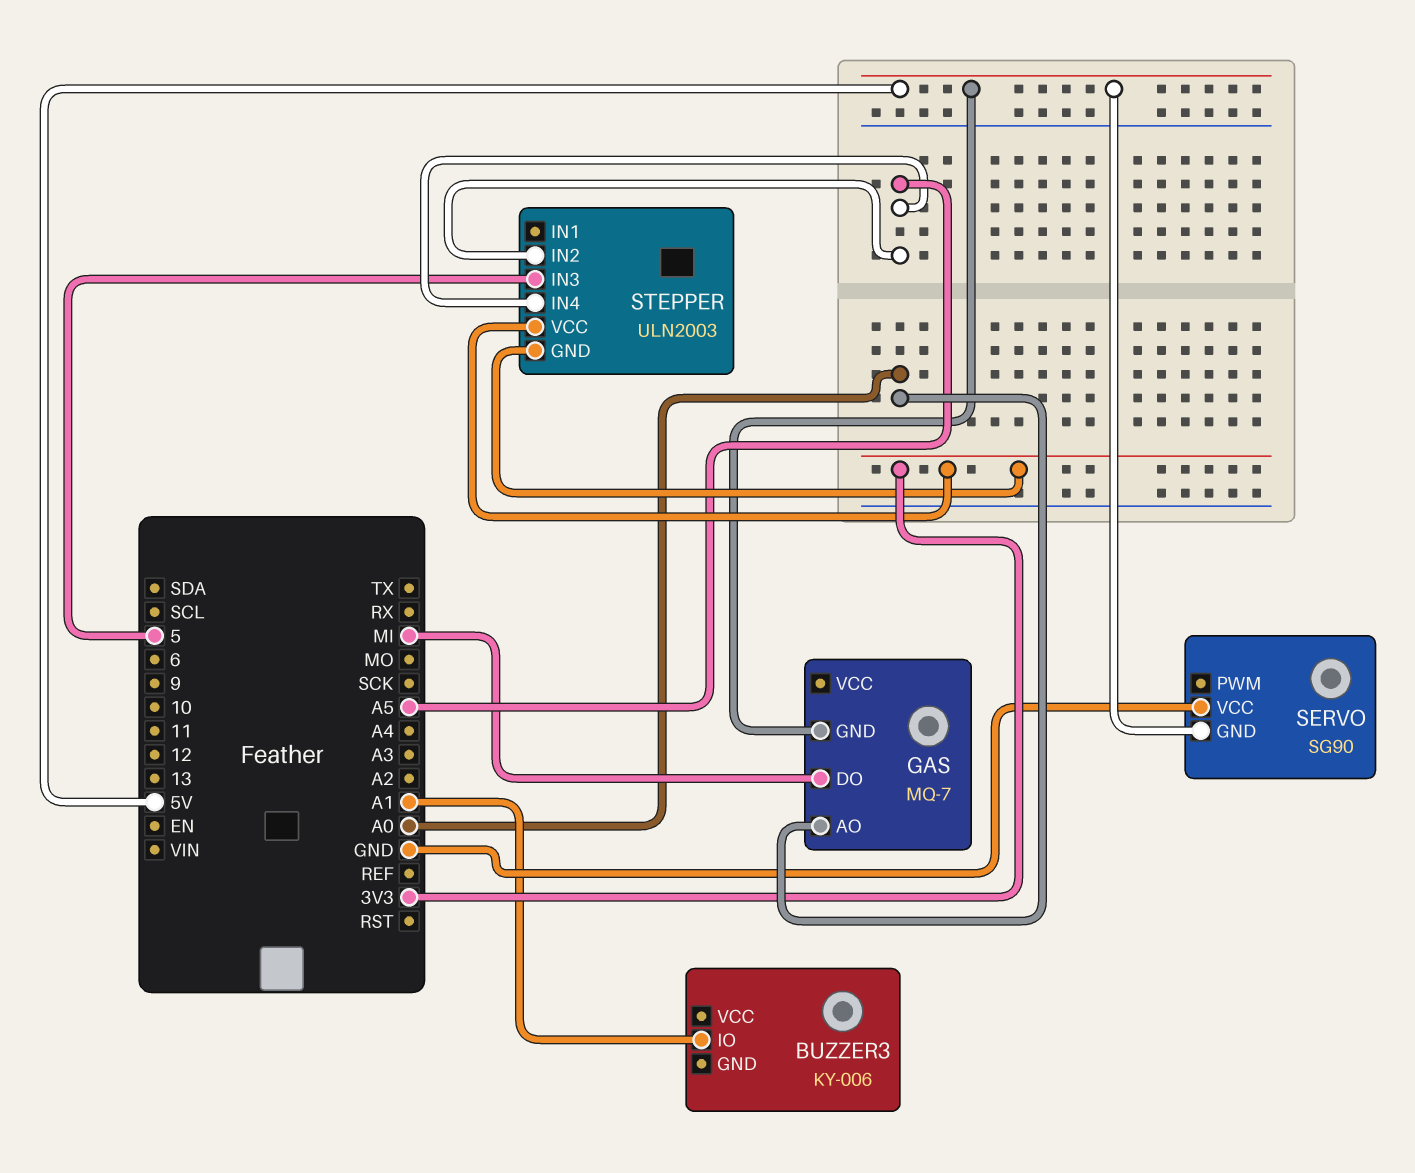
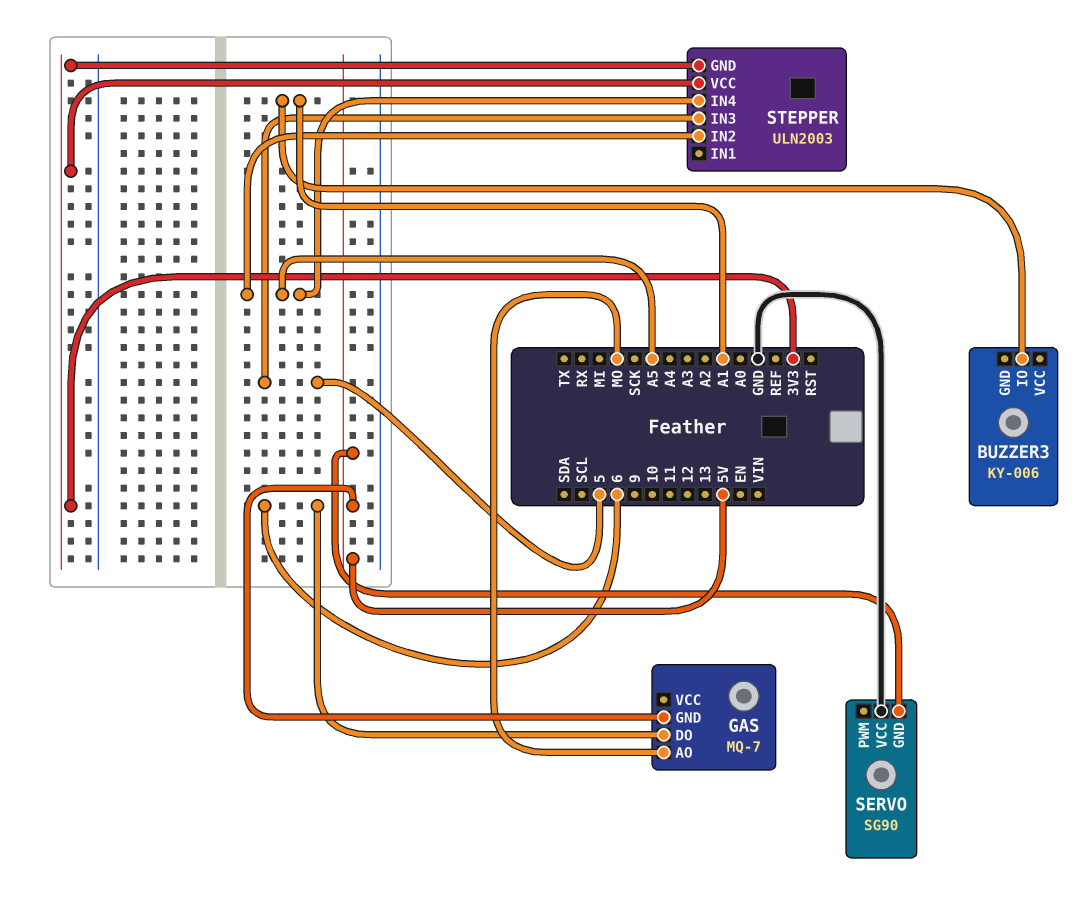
GAS pin AO: A0 -> MO
GAS pin DO: MI -> 6

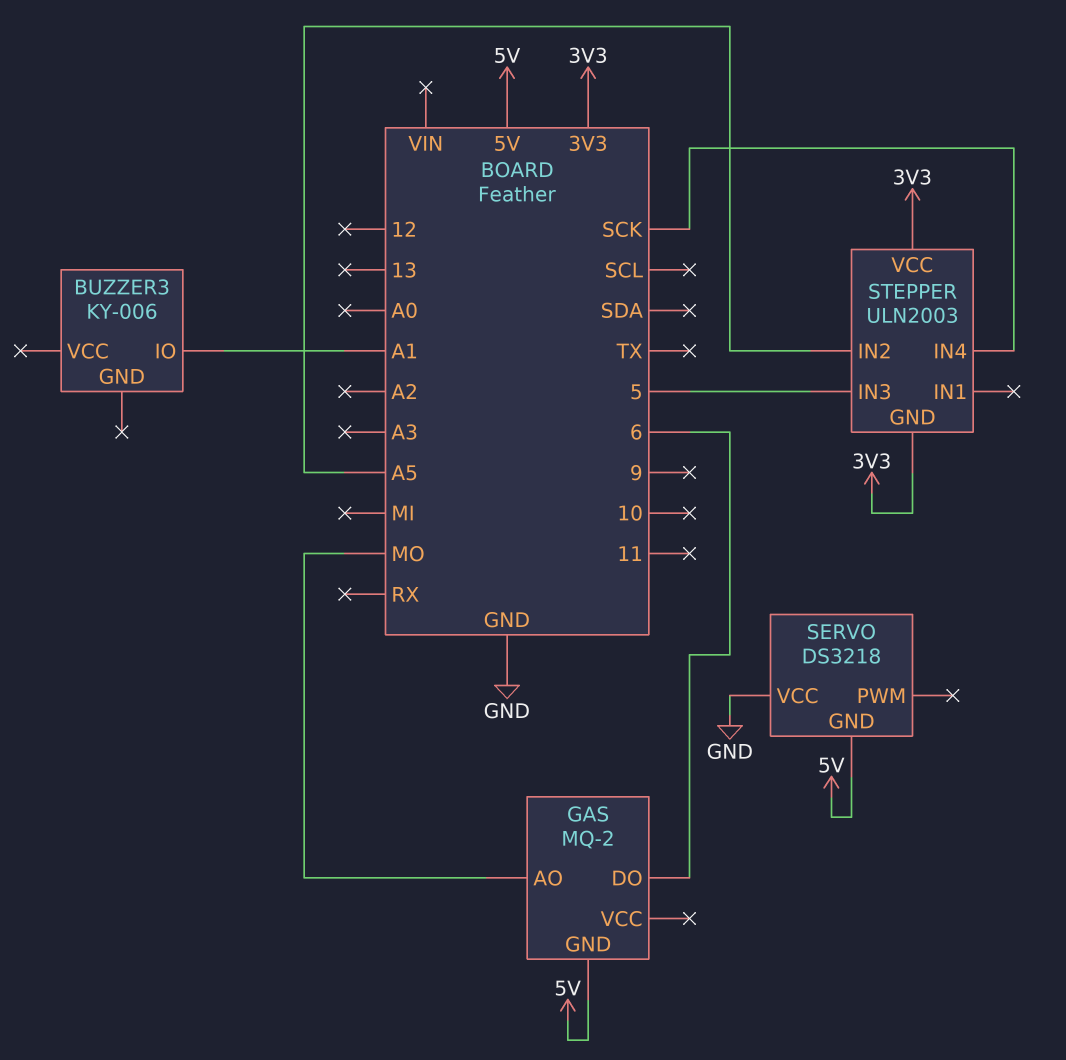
GAS: MQ-7 -> MQ-2
SERVO: SG90 -> DS3218
STEPPER pin IN4: A5 -> SCK

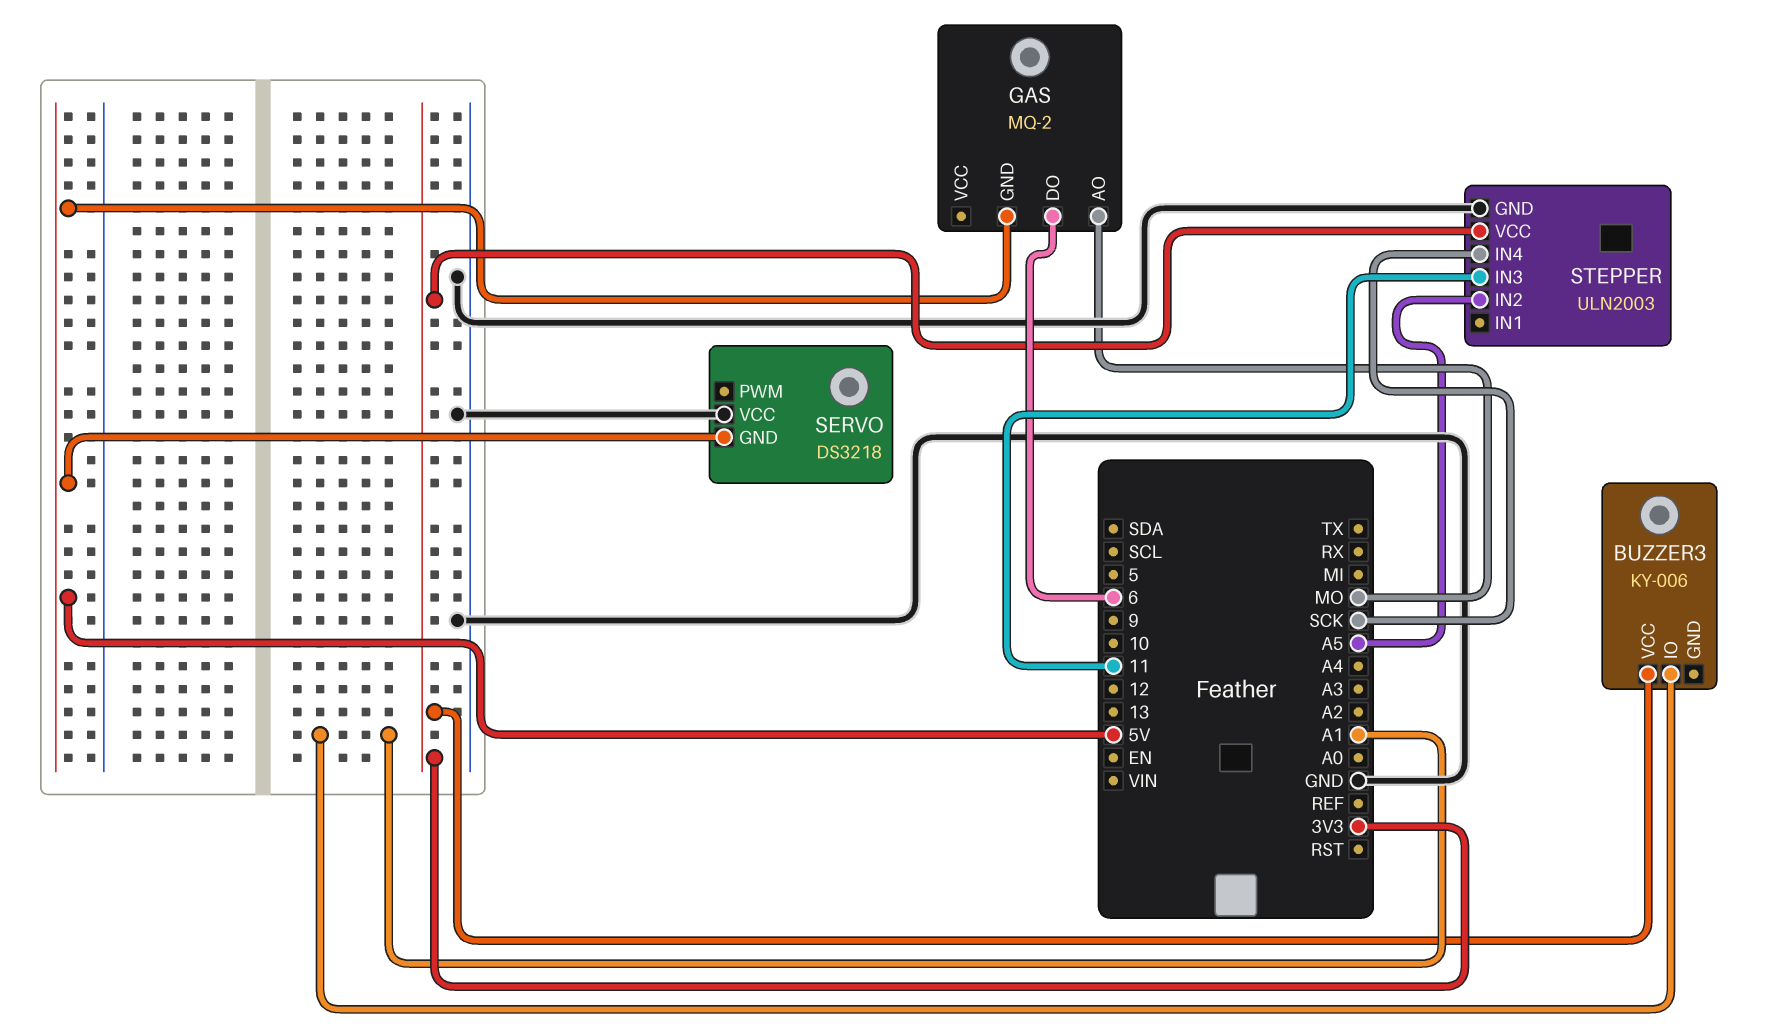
BUZZER3 pin VCC: none -> 3V3
STEPPER pin GND: 3V3 -> GND
STEPPER pin IN3: 5 -> 11

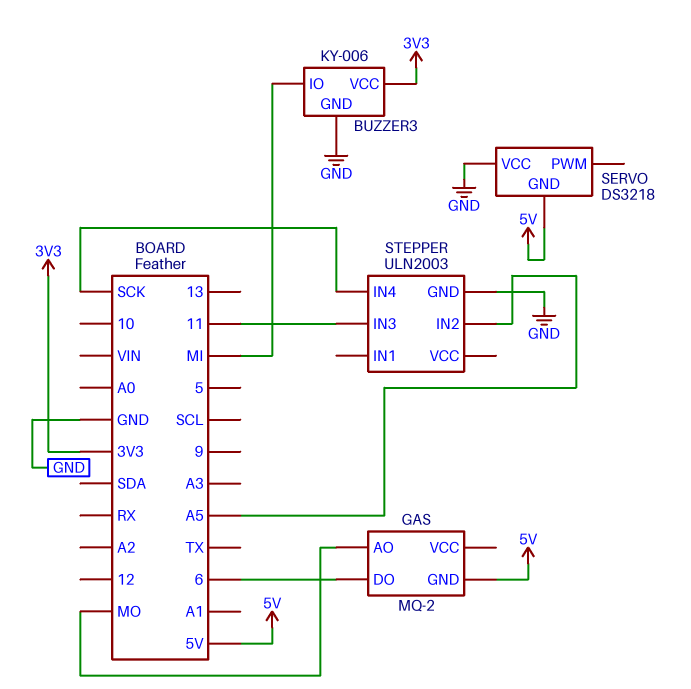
BUZZER3 pin GND: none -> GND
BUZZER3 pin IO: A1 -> MI
STEPPER pin VCC: 3V3 -> none

